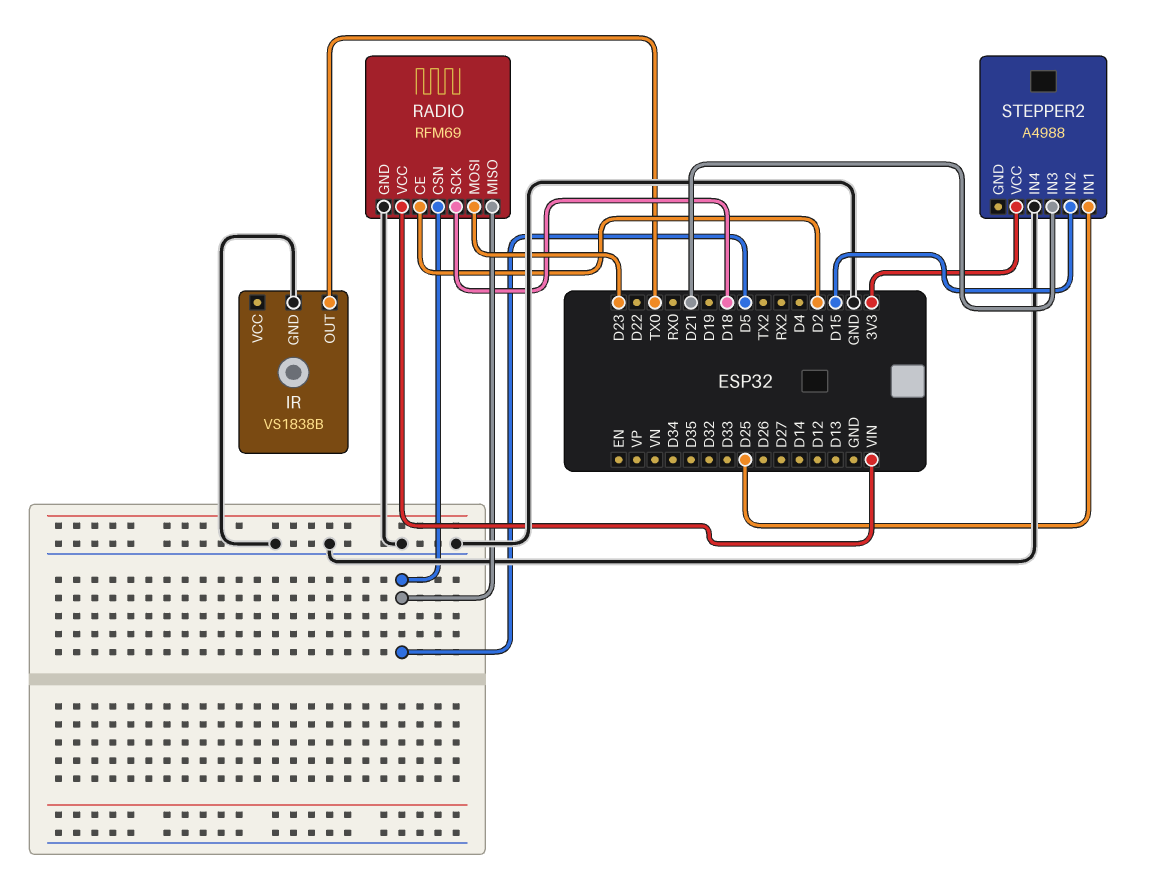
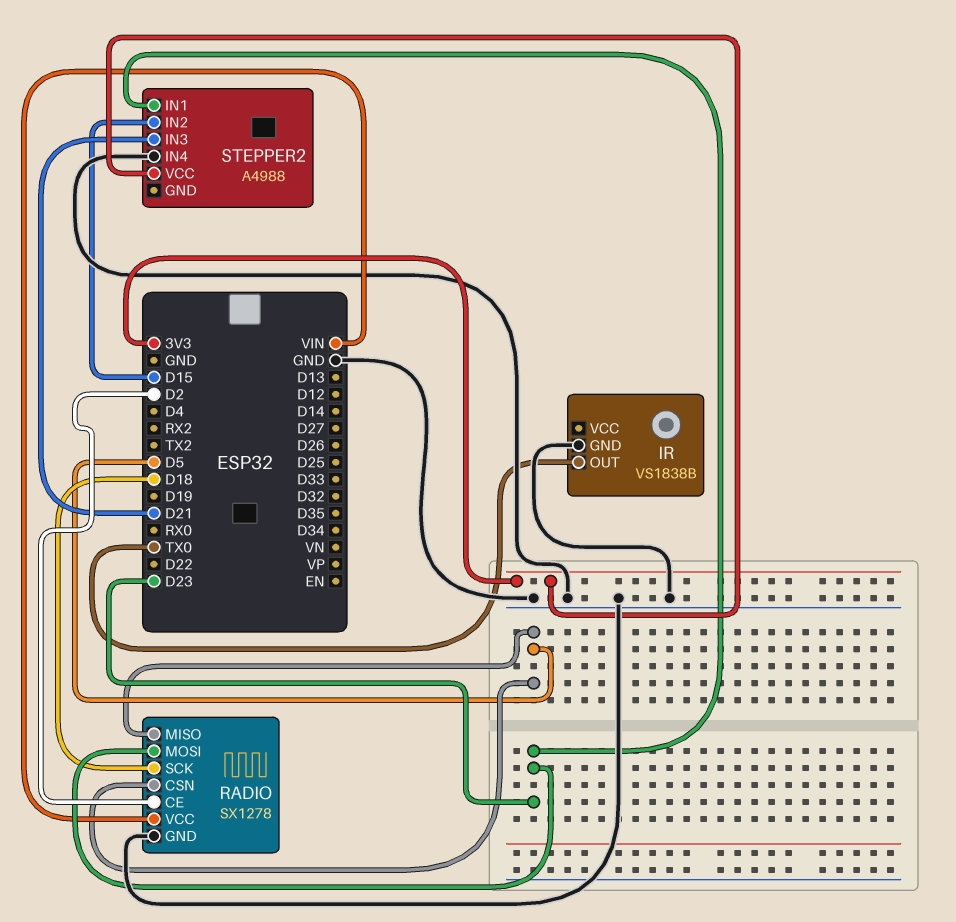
RADIO: RFM69 -> SX1278
STEPPER2 pin IN1: D25 -> D23

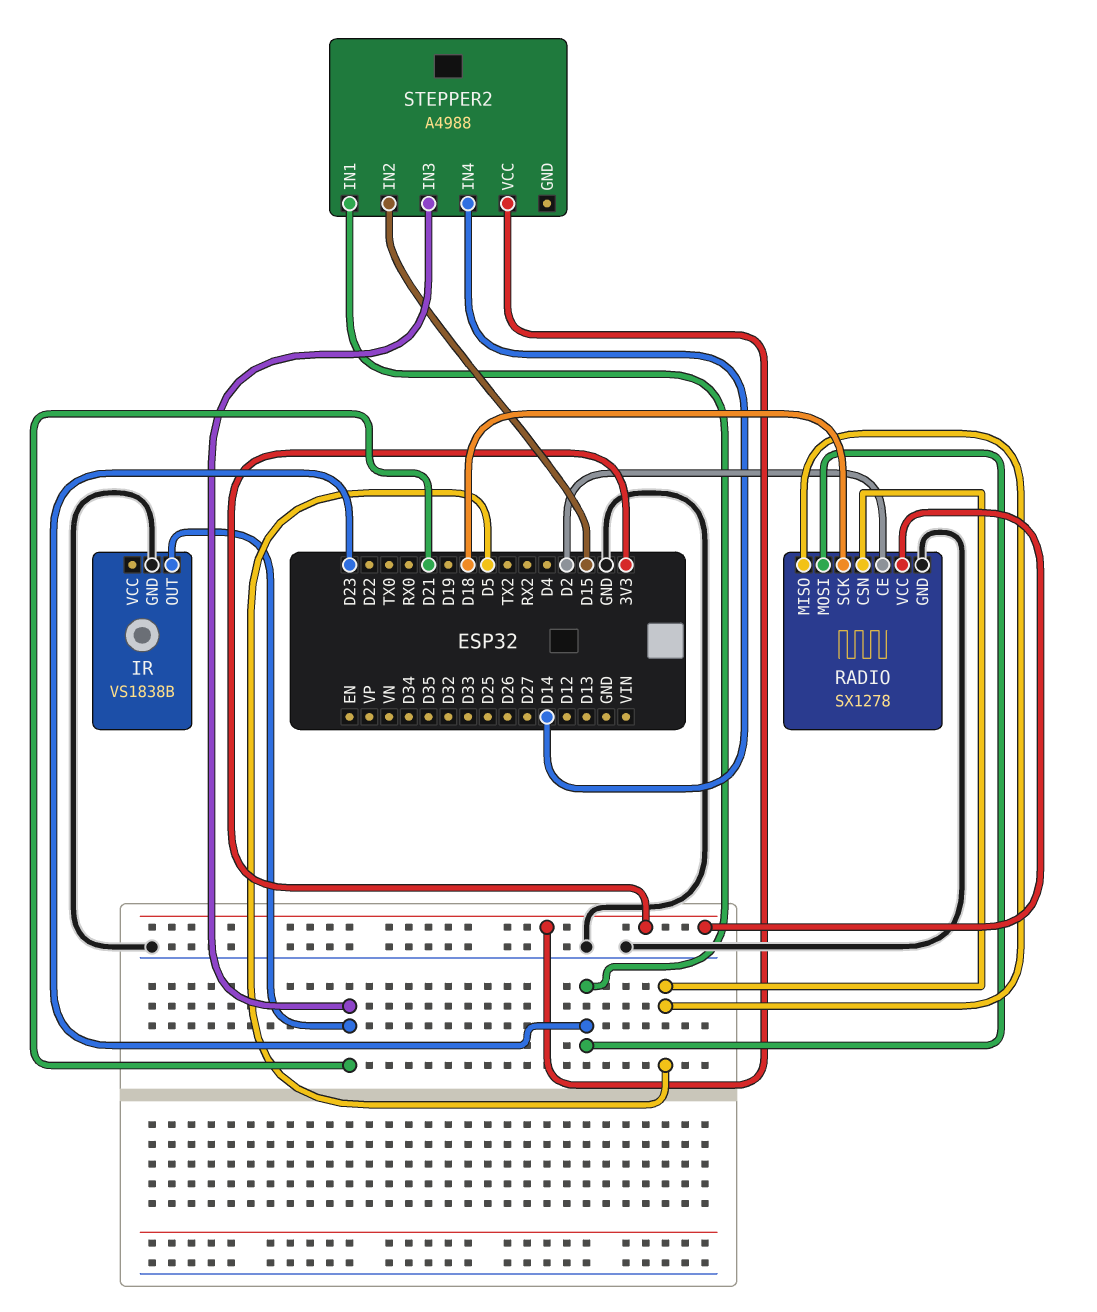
IR pin OUT: TX0 -> D21
RADIO pin VCC: VIN -> 3V3
STEPPER2 pin IN4: GND -> D14

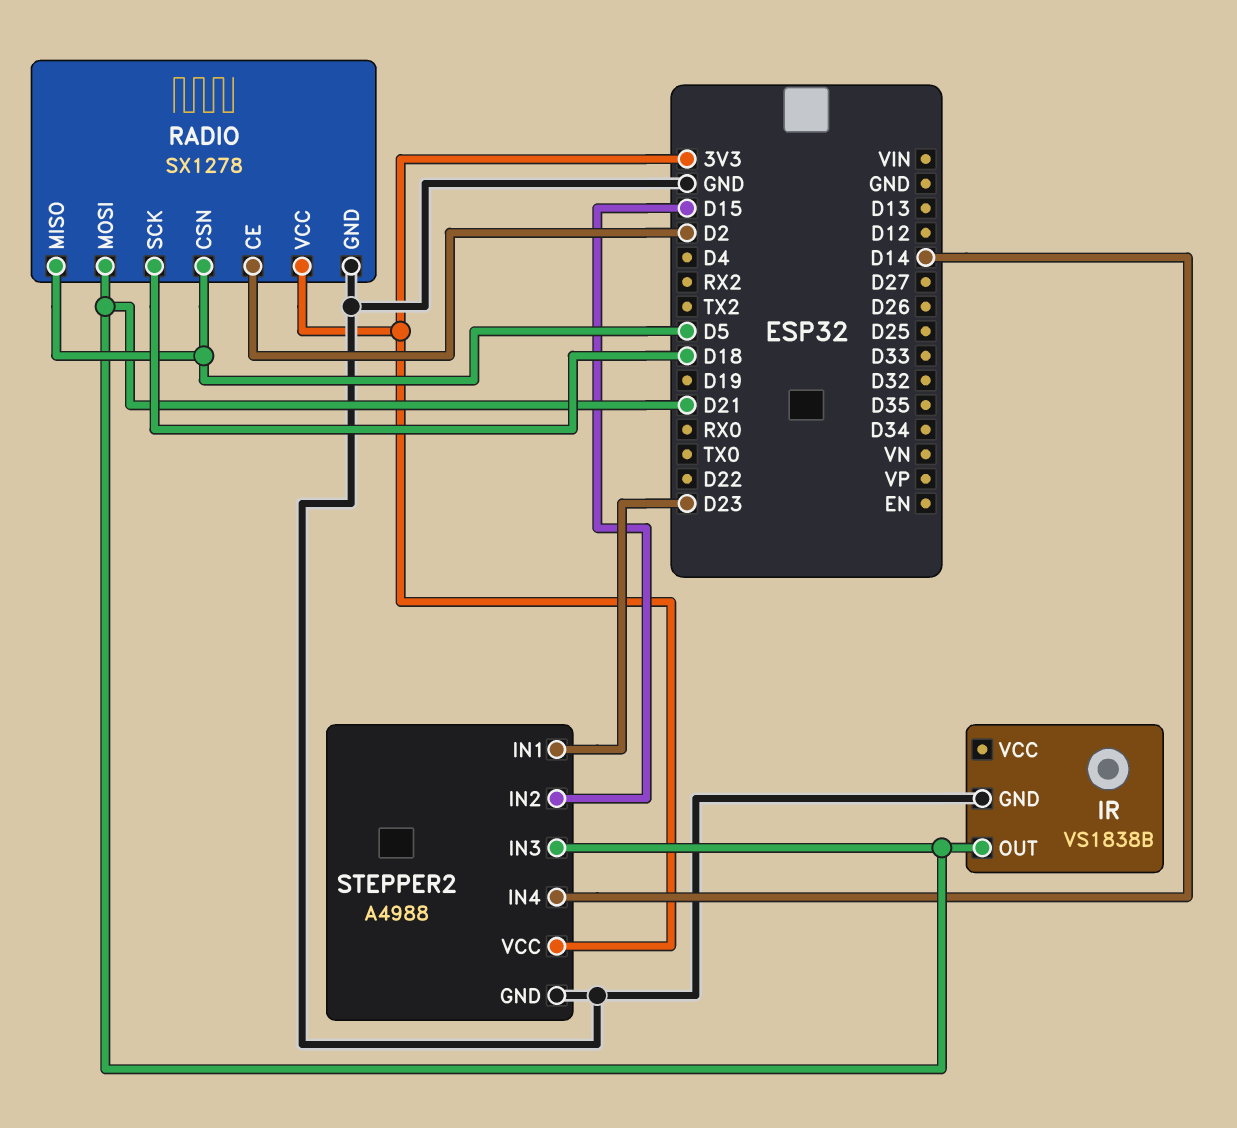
RADIO pin MOSI: D23 -> D21
STEPPER2 pin GND: none -> GND

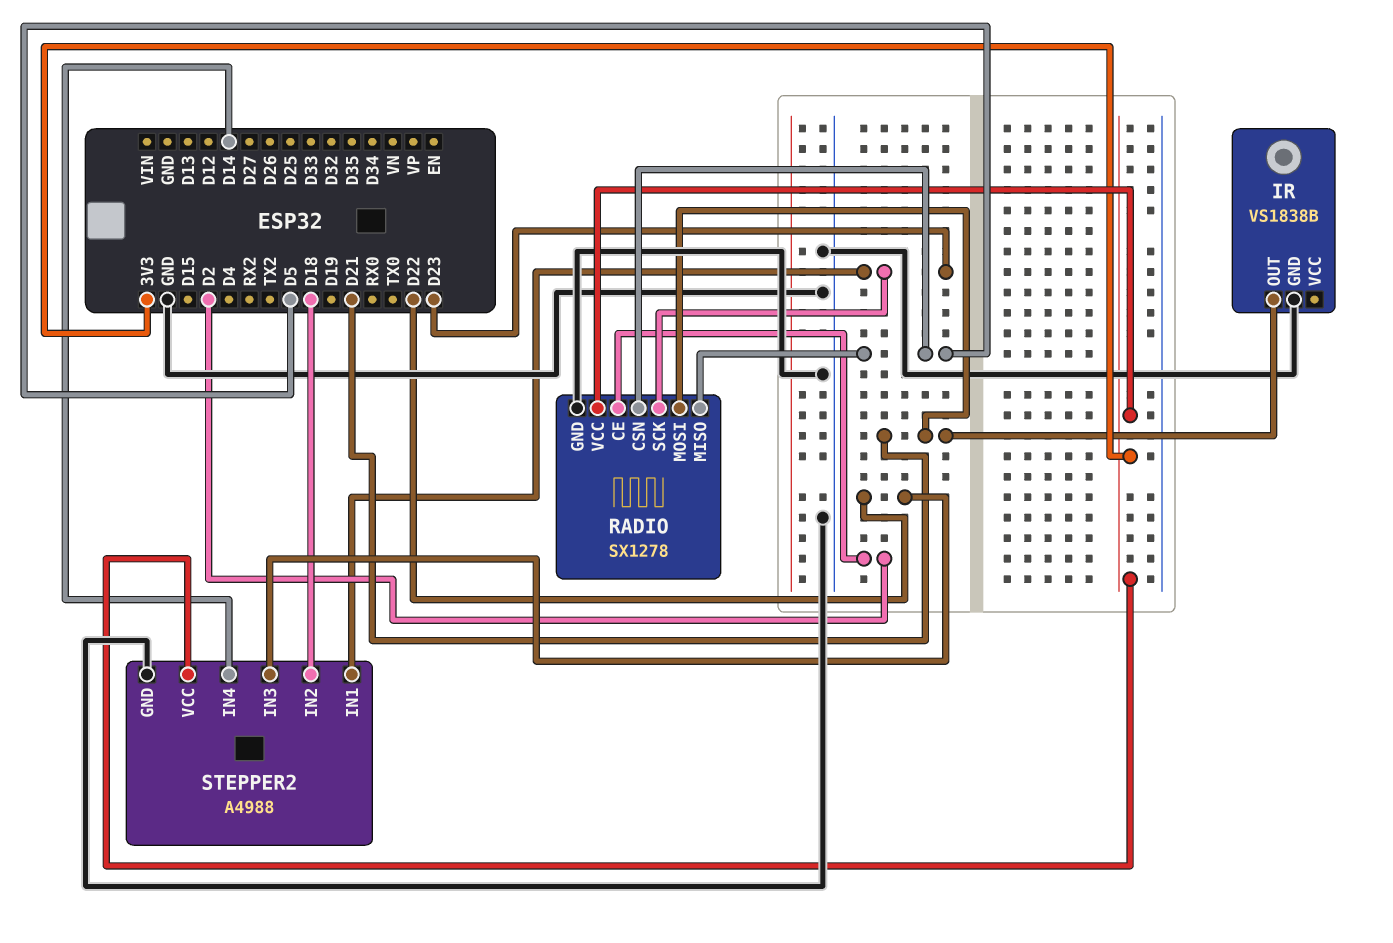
RADIO pin SCK: D18 -> D23
STEPPER2 pin IN2: D15 -> D18
STEPPER2 pin IN3: D21 -> D22

